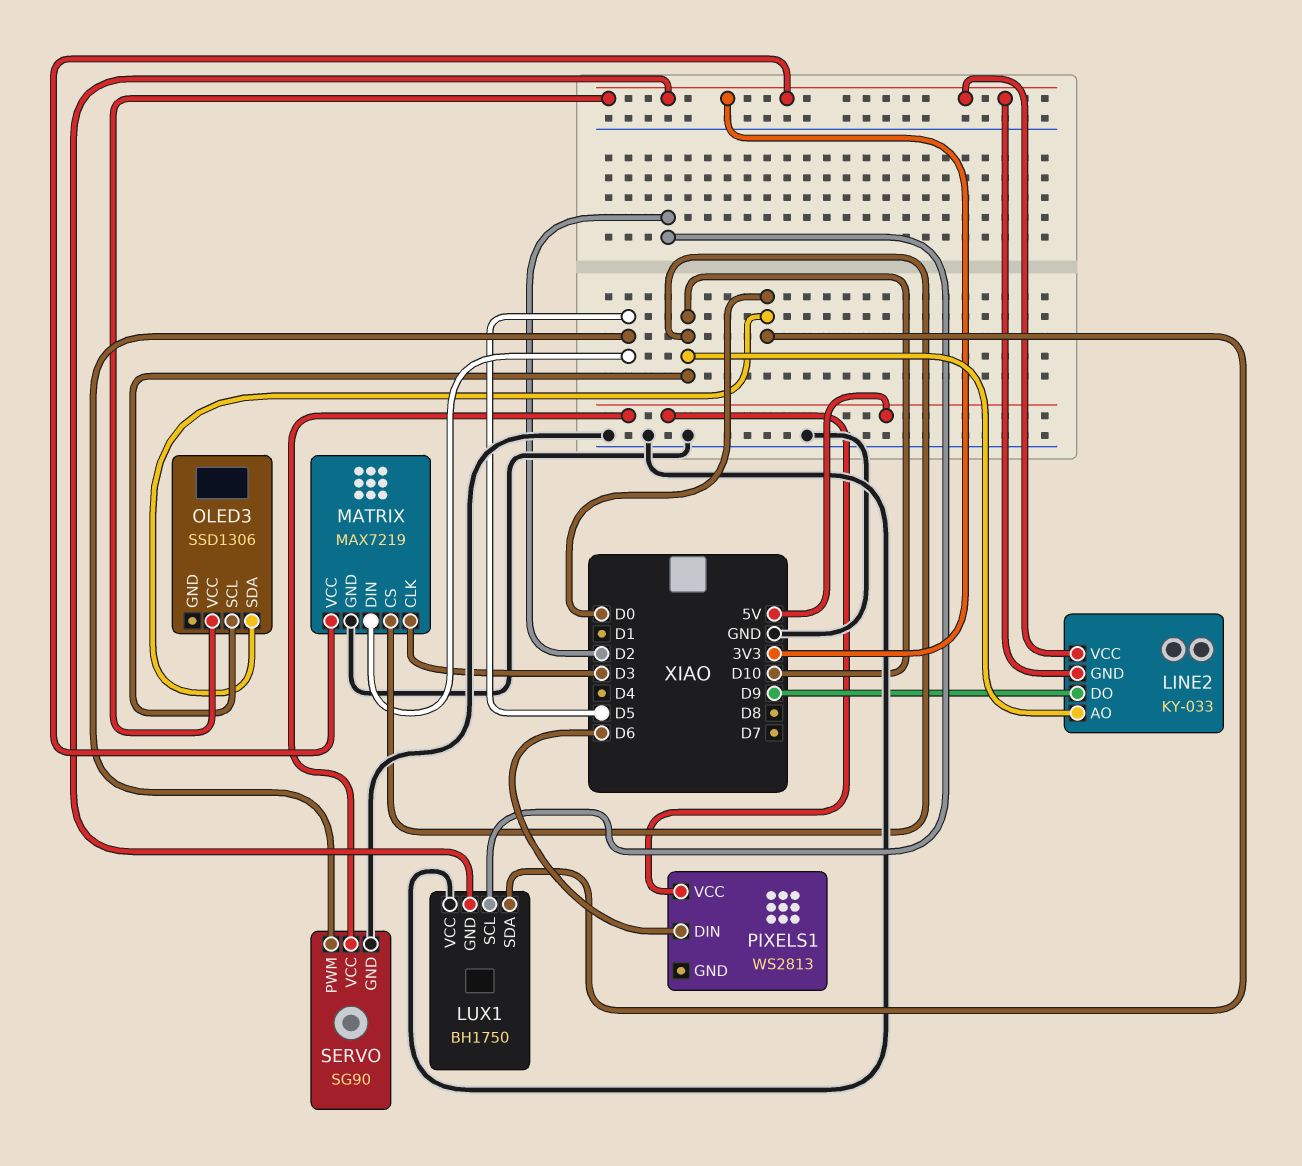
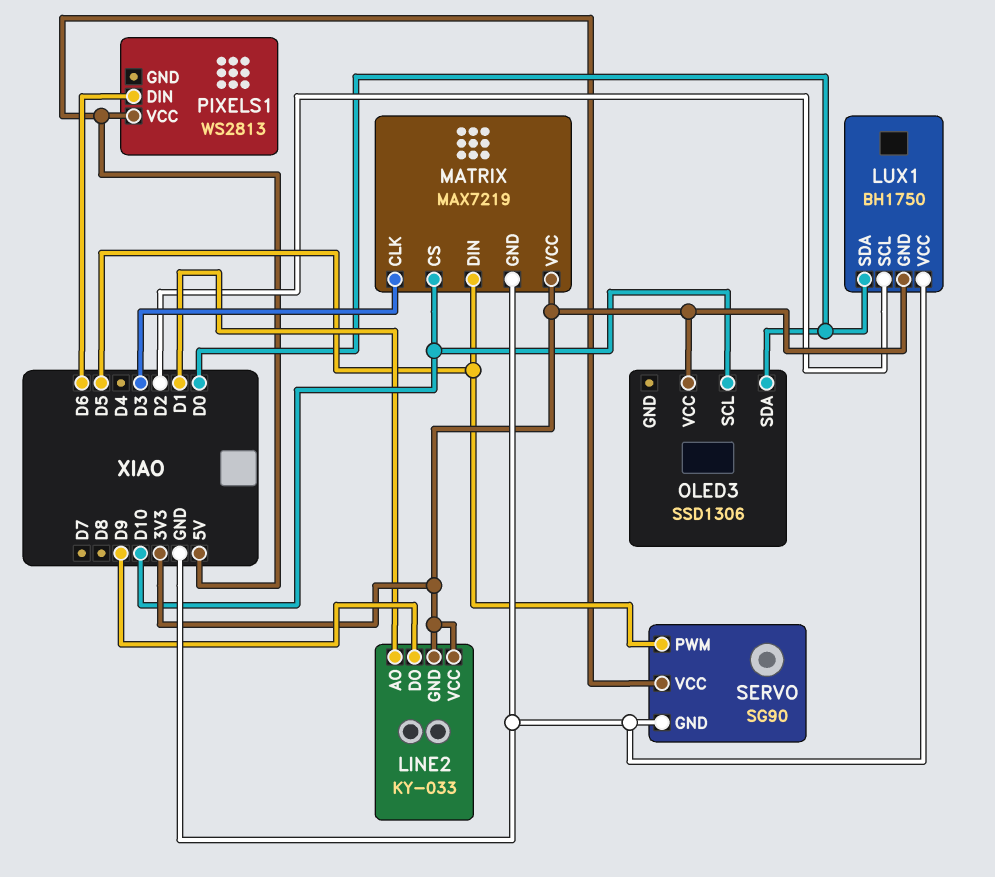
LINE2 pin AO: D10 -> D1

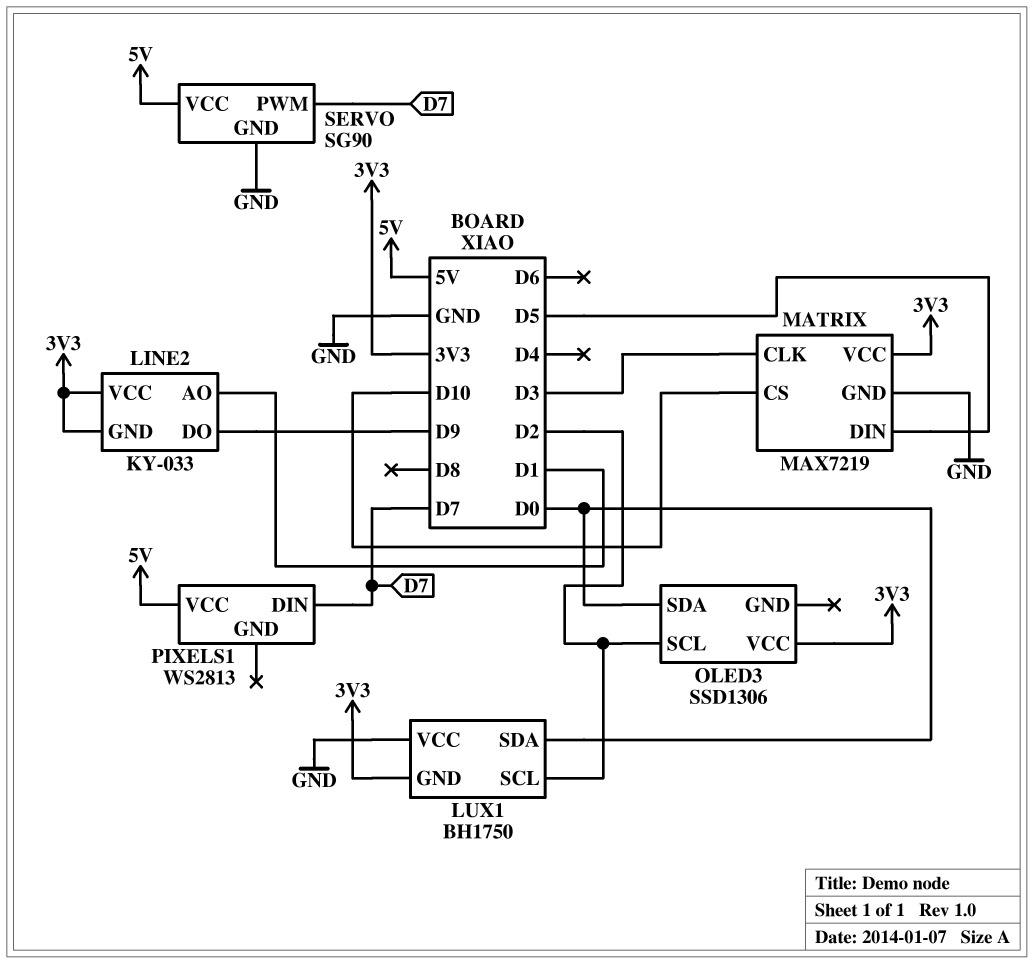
OLED3 pin SCL: D10 -> D2
PIXELS1 pin DIN: D6 -> D7
SERVO pin PWM: D5 -> D7

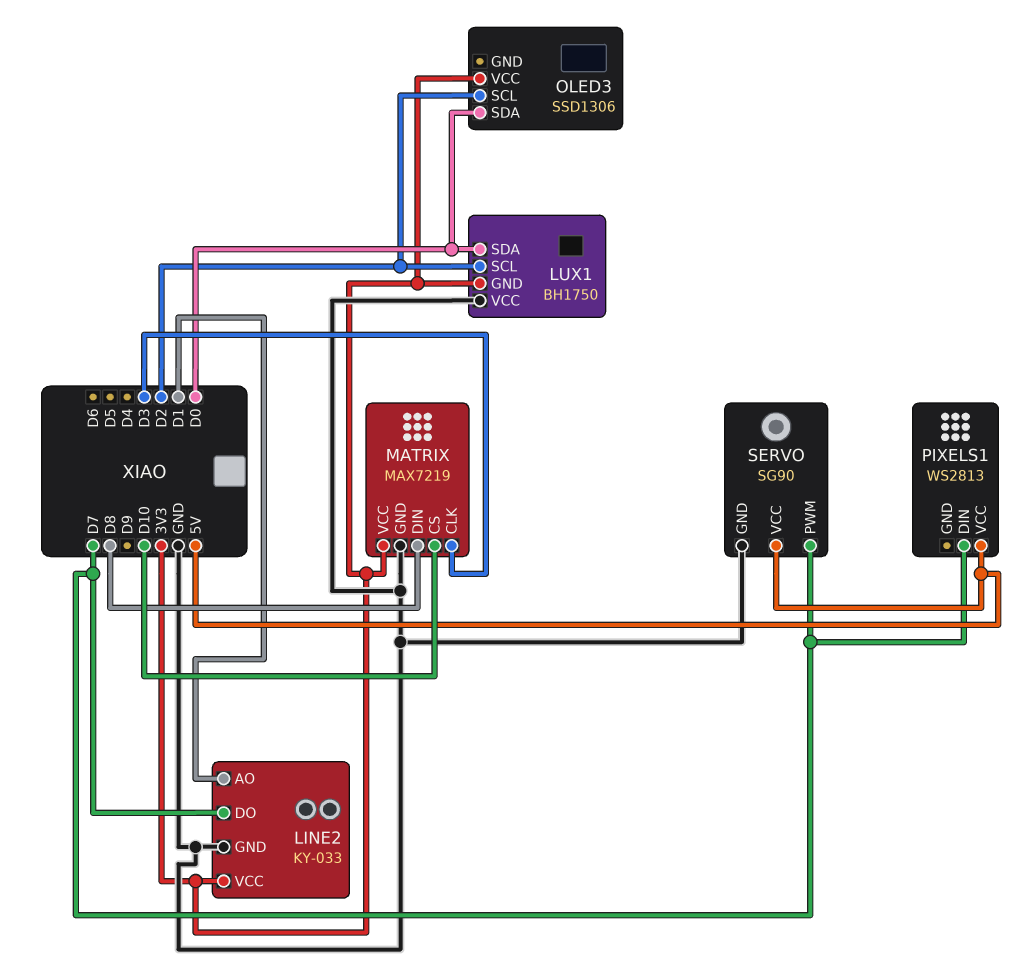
LINE2 pin DO: D9 -> D7
LINE2 pin GND: 3V3 -> GND
MATRIX pin DIN: D5 -> D8

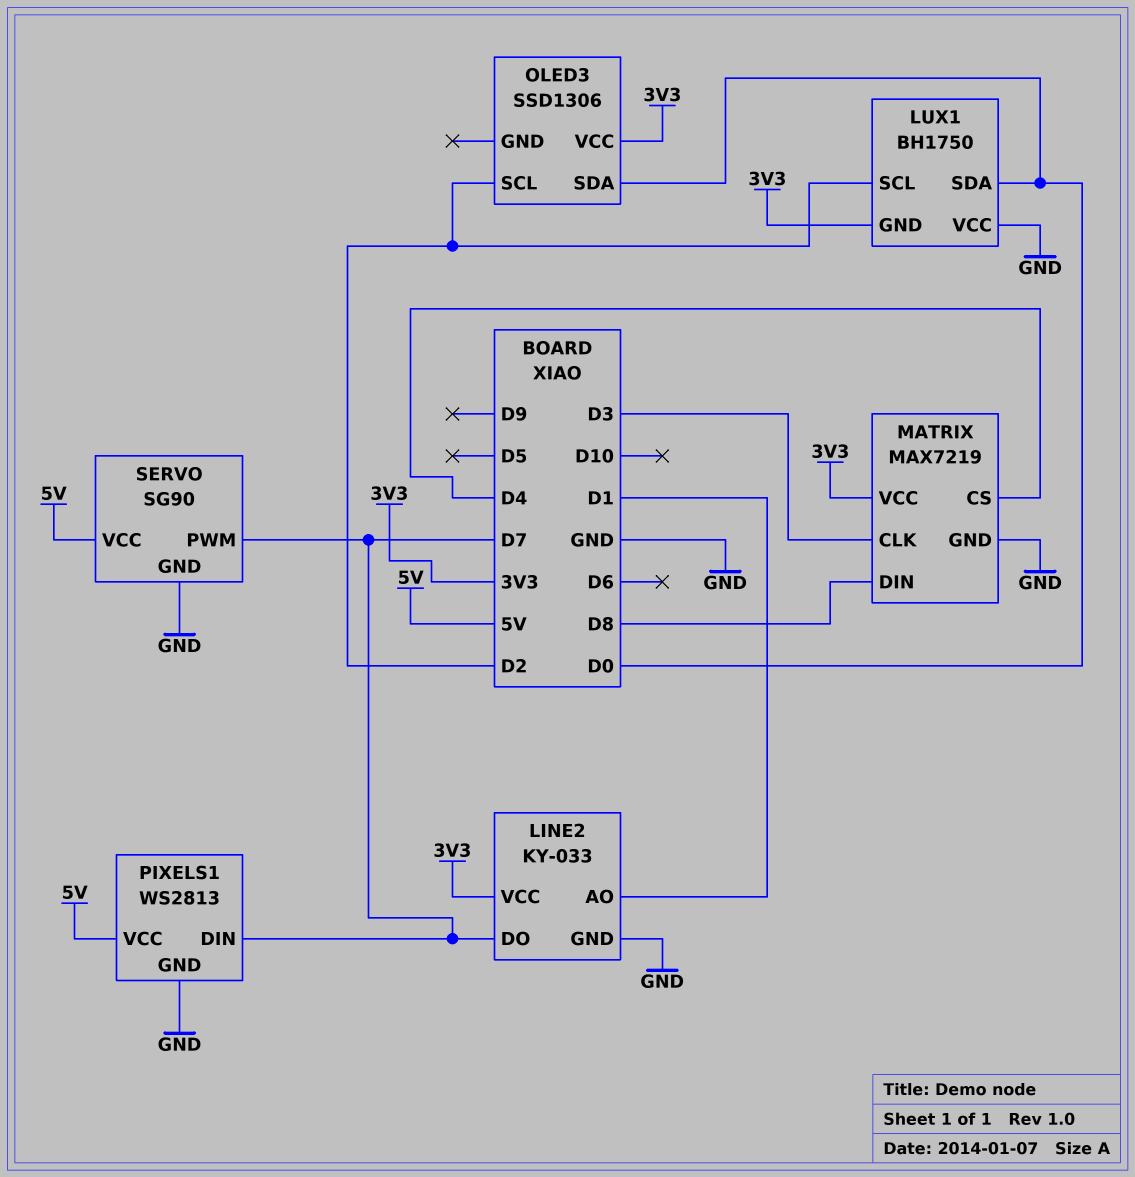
MATRIX pin CS: D10 -> D4
PIXELS1 pin GND: none -> GND

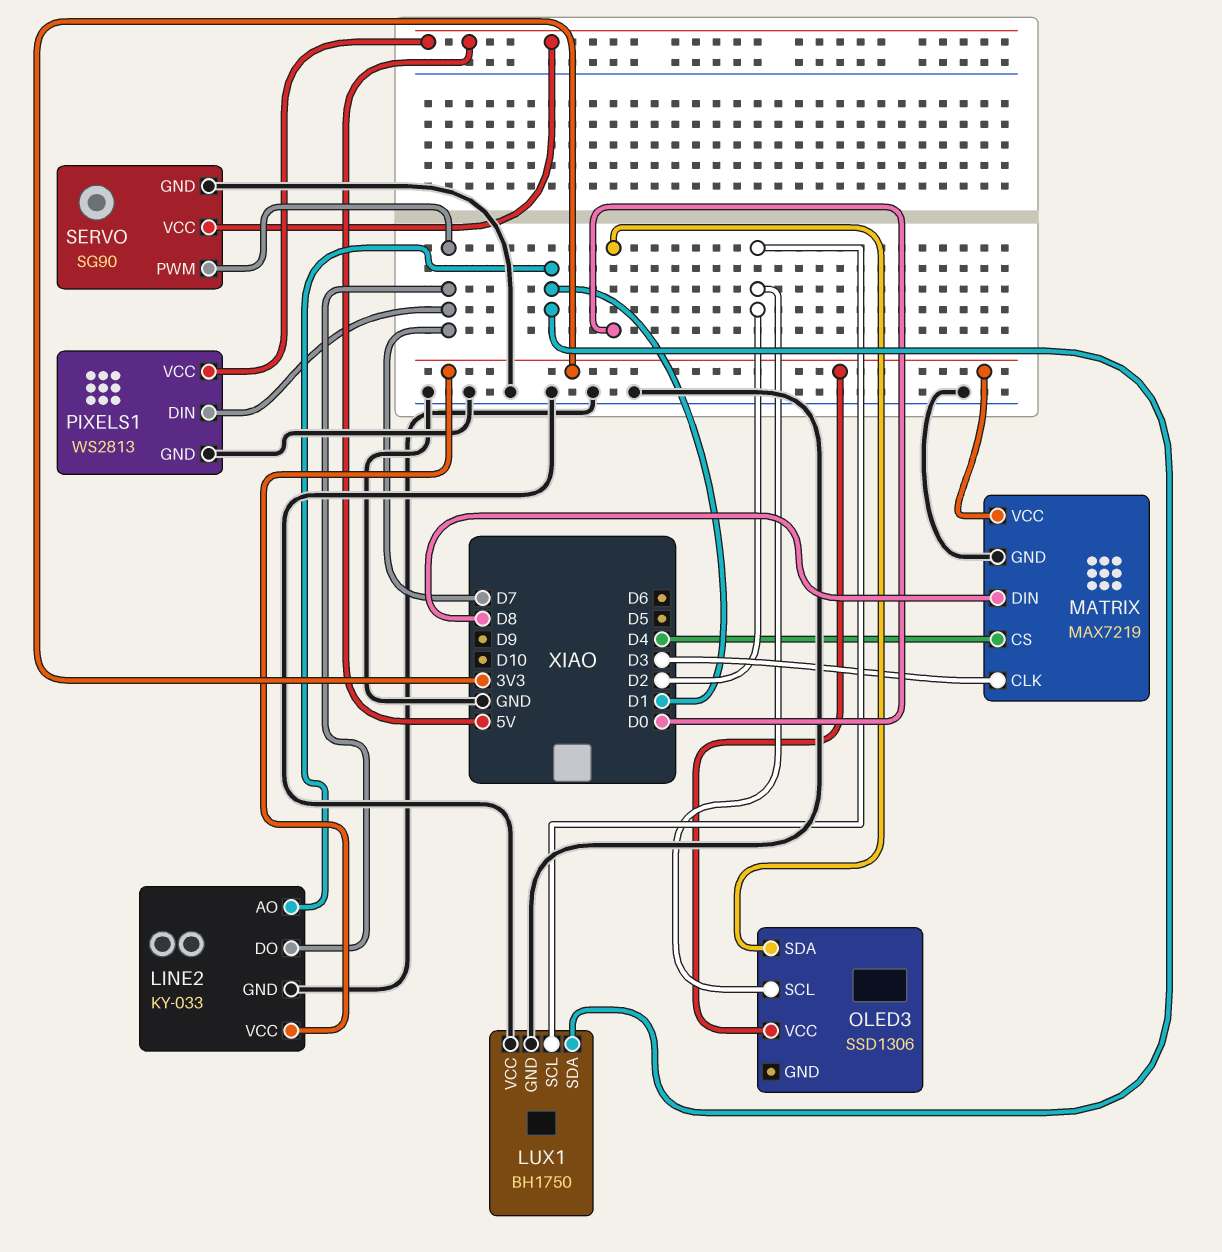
LUX1 pin GND: 3V3 -> GND
LUX1 pin SDA: D0 -> D1

